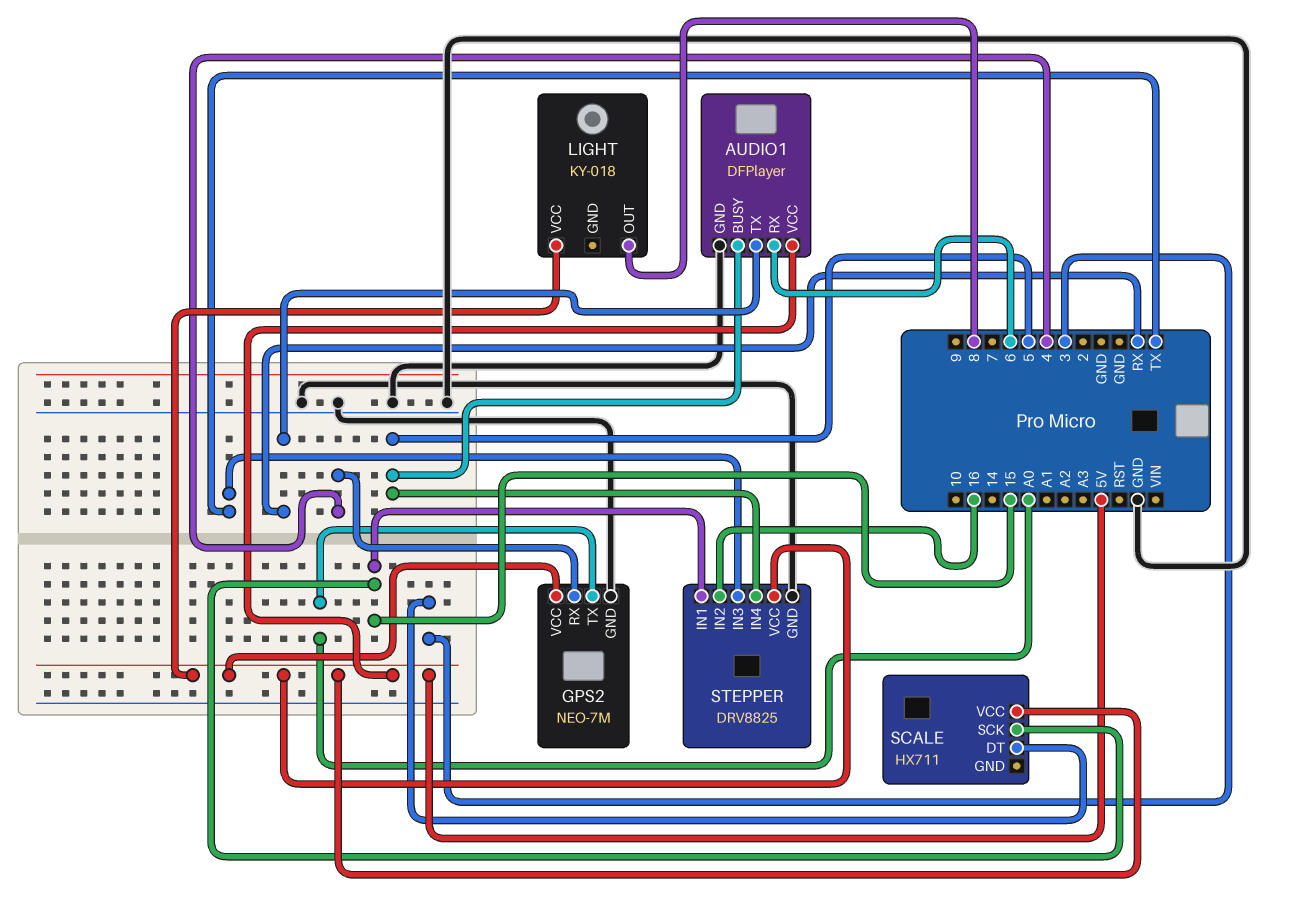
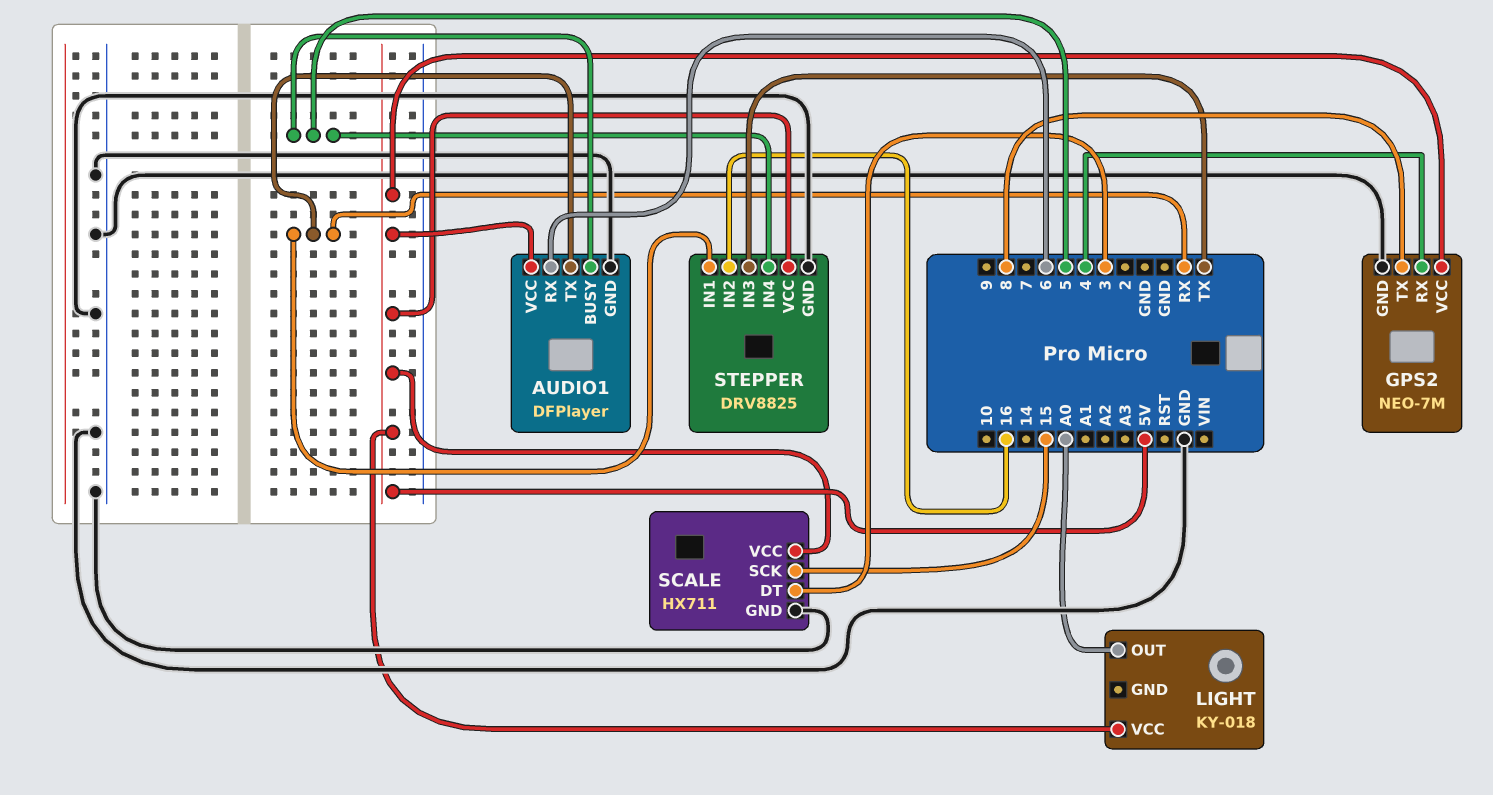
GPS2 pin TX: A0 -> 8
LIGHT pin OUT: 8 -> A0
SCALE pin GND: none -> GND
STEPPER pin IN1: 15 -> RX

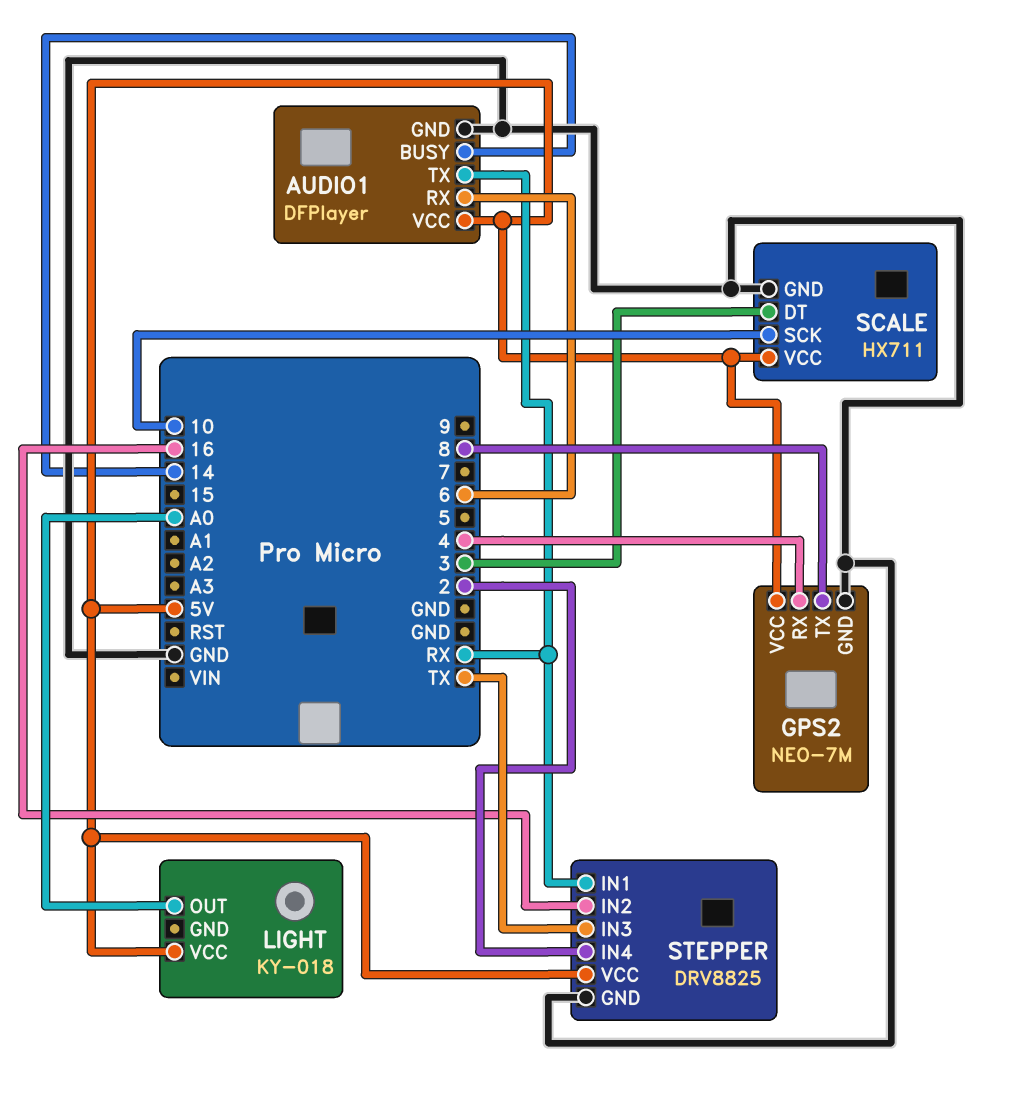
AUDIO1 pin BUSY: 5 -> 14
SCALE pin SCK: 15 -> 10
STEPPER pin IN4: 5 -> 2

